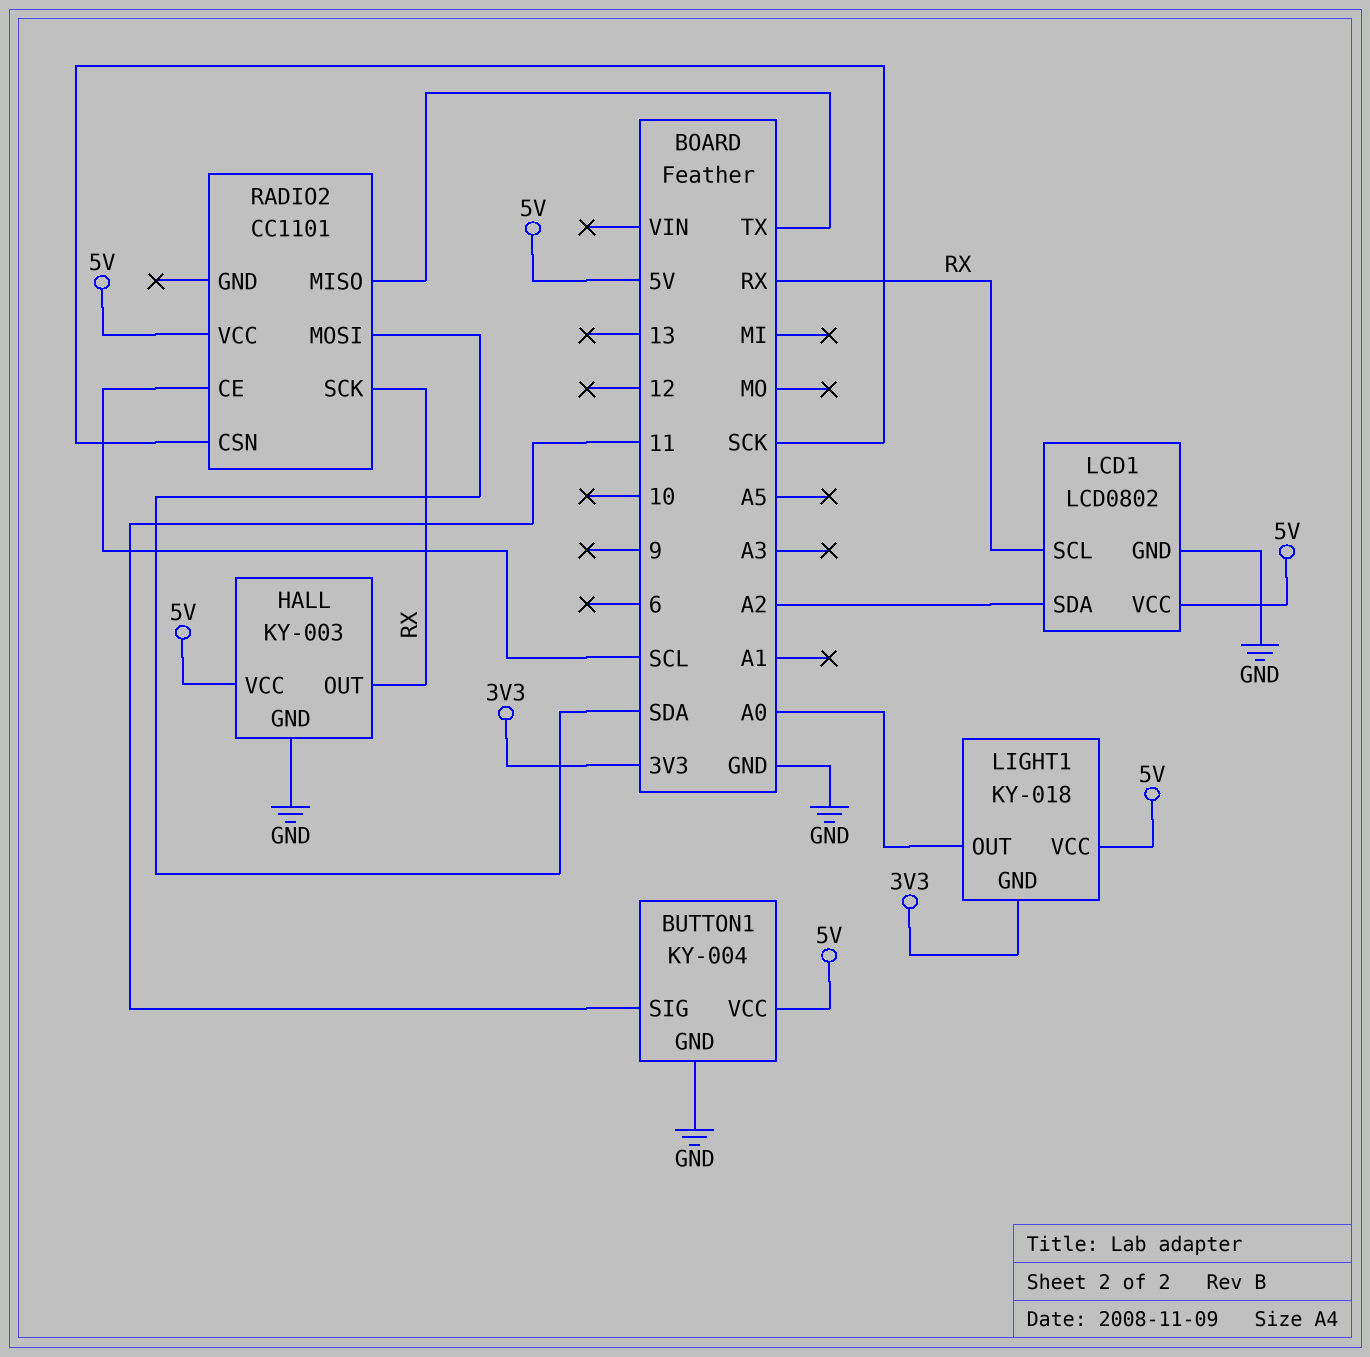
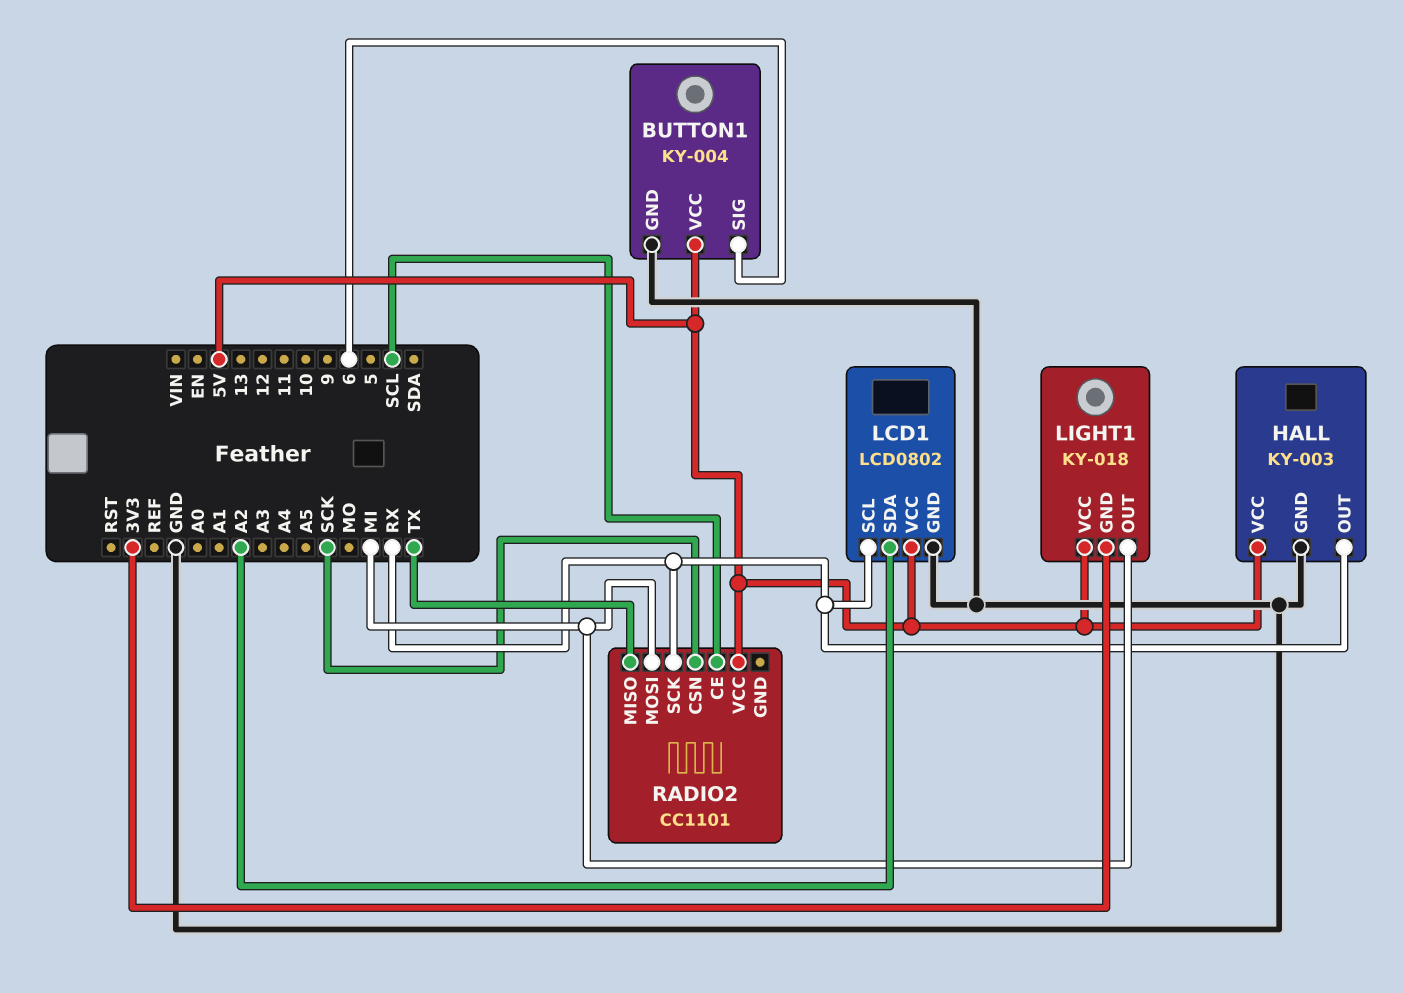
BUTTON1 pin SIG: 11 -> 6
LIGHT1 pin OUT: A0 -> MI
RADIO2 pin MOSI: SDA -> MI

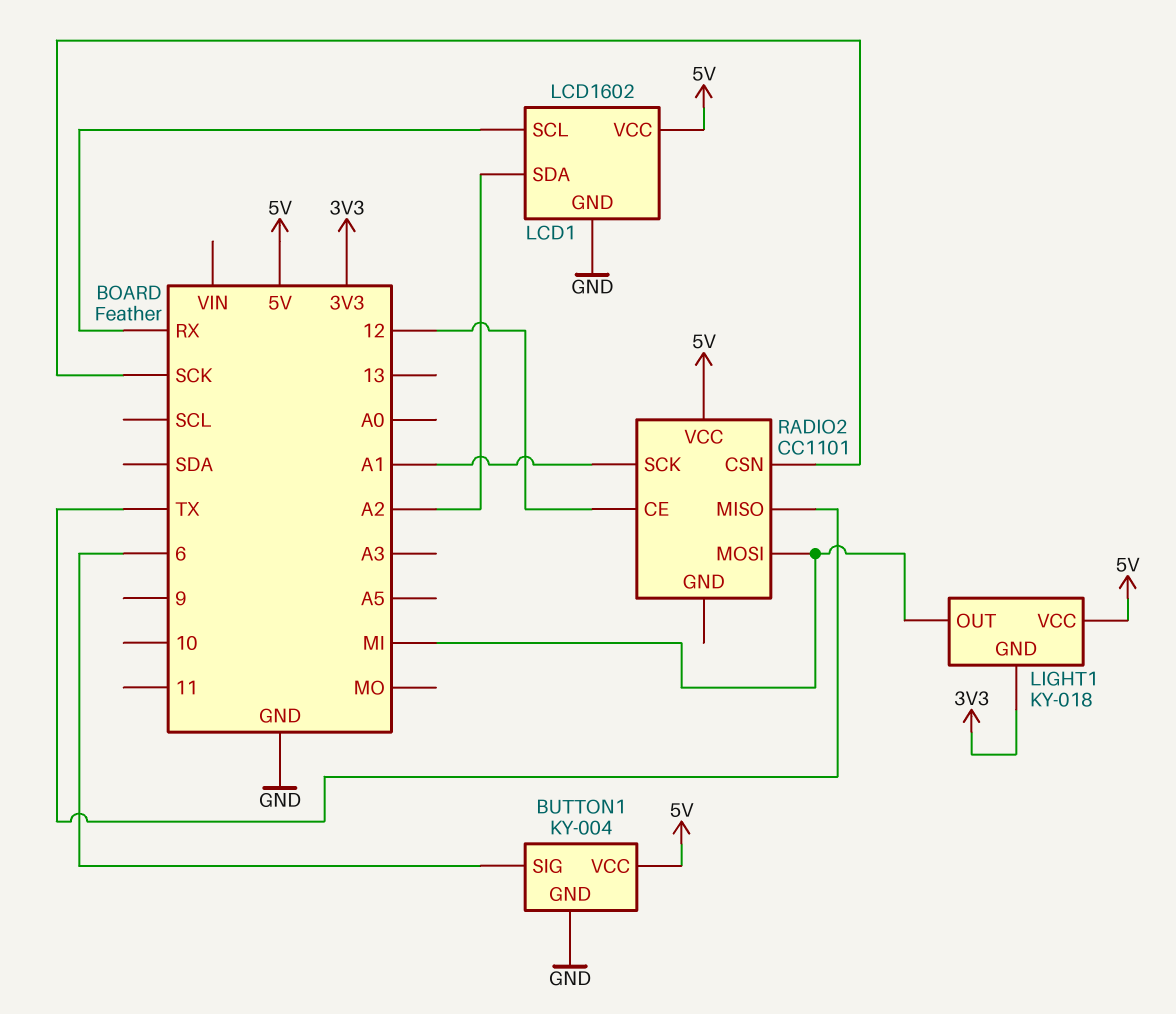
HALL: KY-003 -> none
HALL pin GND: GND -> none
HALL pin OUT: RX -> none
HALL pin VCC: 5V -> none
LCD1: LCD0802 -> LCD1602
RADIO2 pin CE: SCL -> 12
RADIO2 pin SCK: RX -> A1

